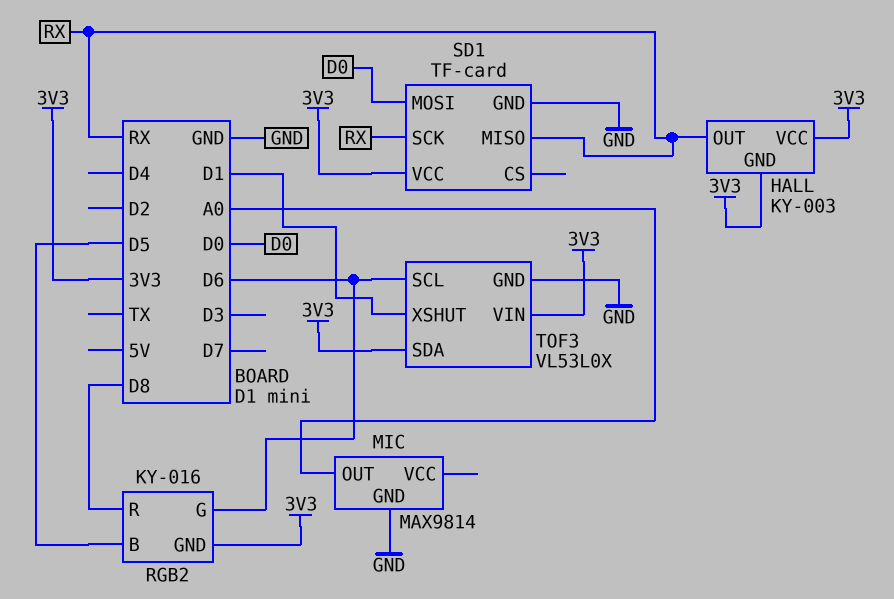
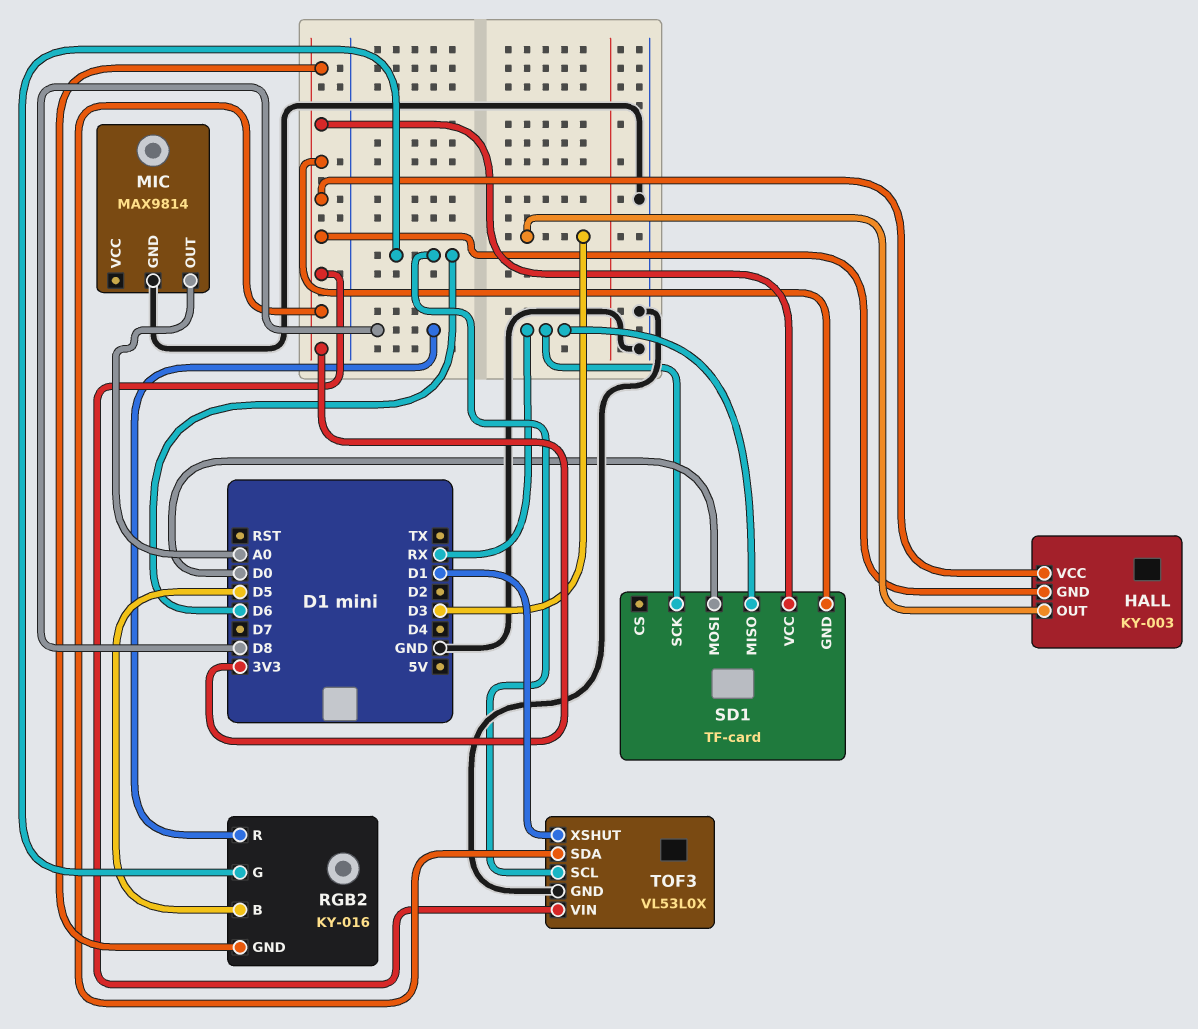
HALL pin OUT: RX -> D3
SD1 pin GND: GND -> 3V3

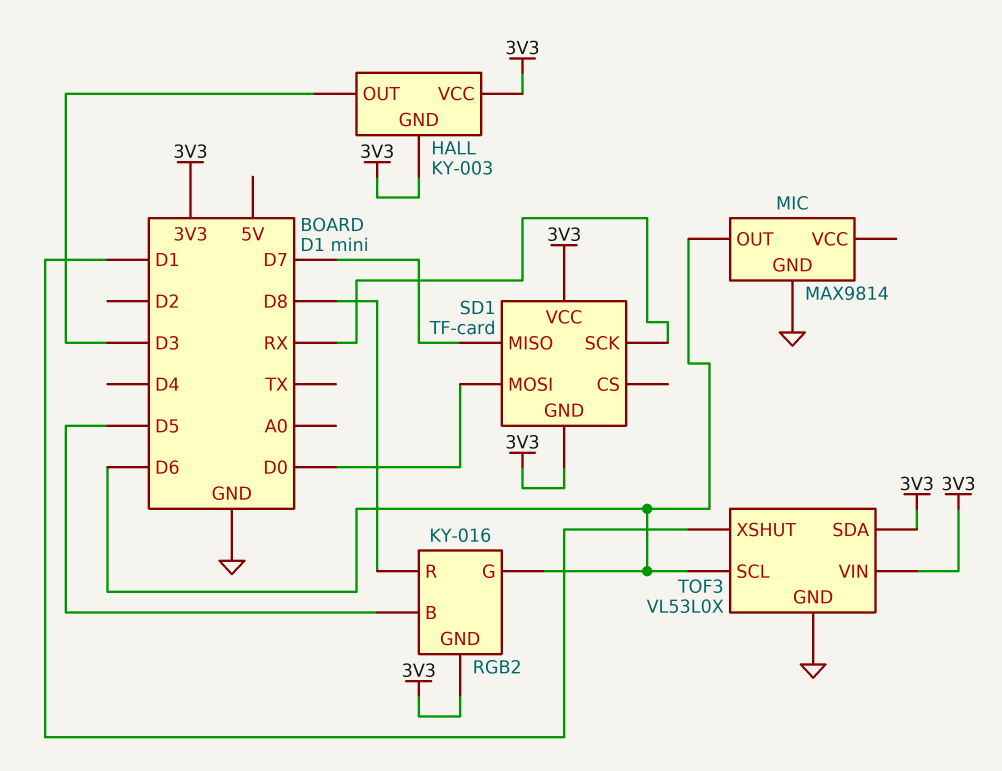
MIC pin OUT: A0 -> D6
SD1 pin MISO: RX -> D7

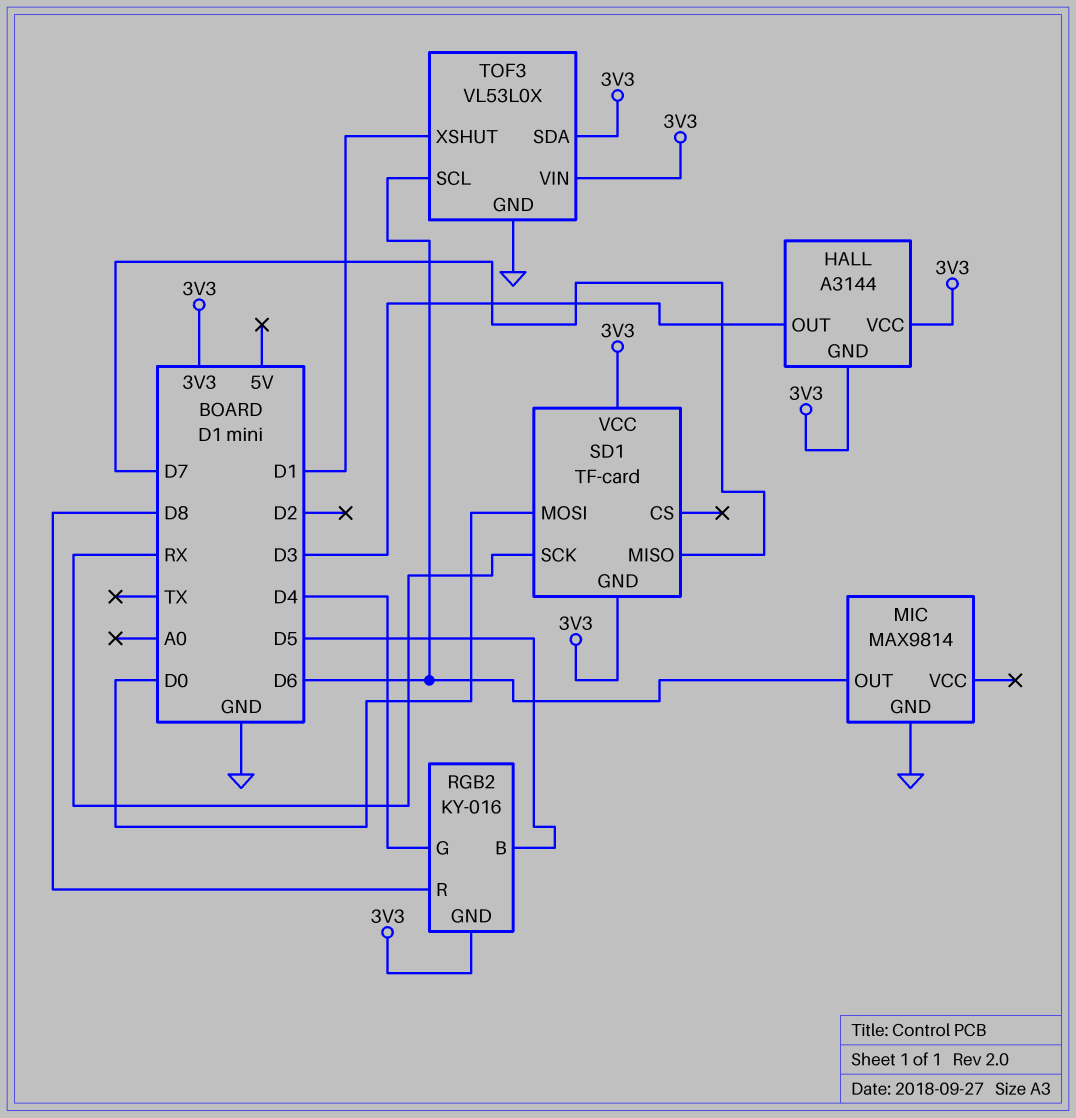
HALL: KY-003 -> A3144
RGB2 pin G: D6 -> D4

